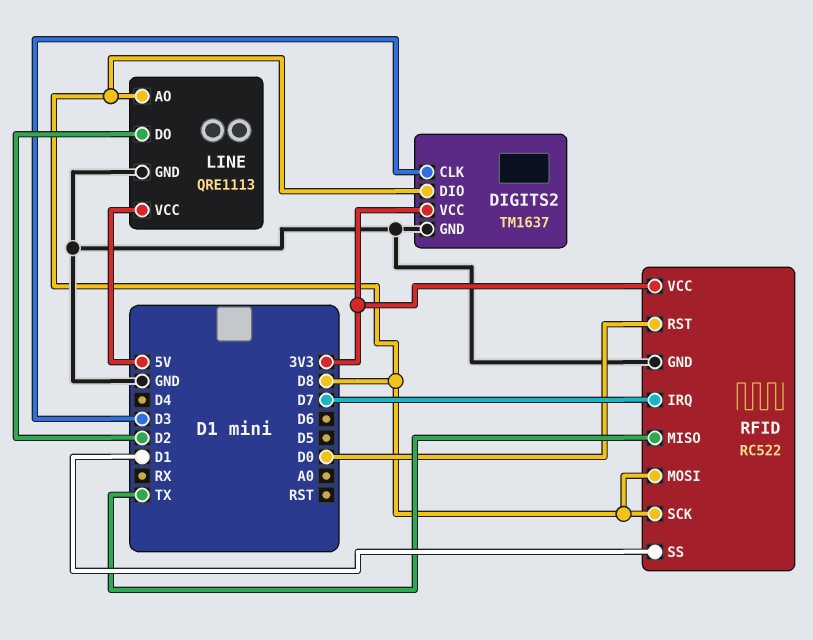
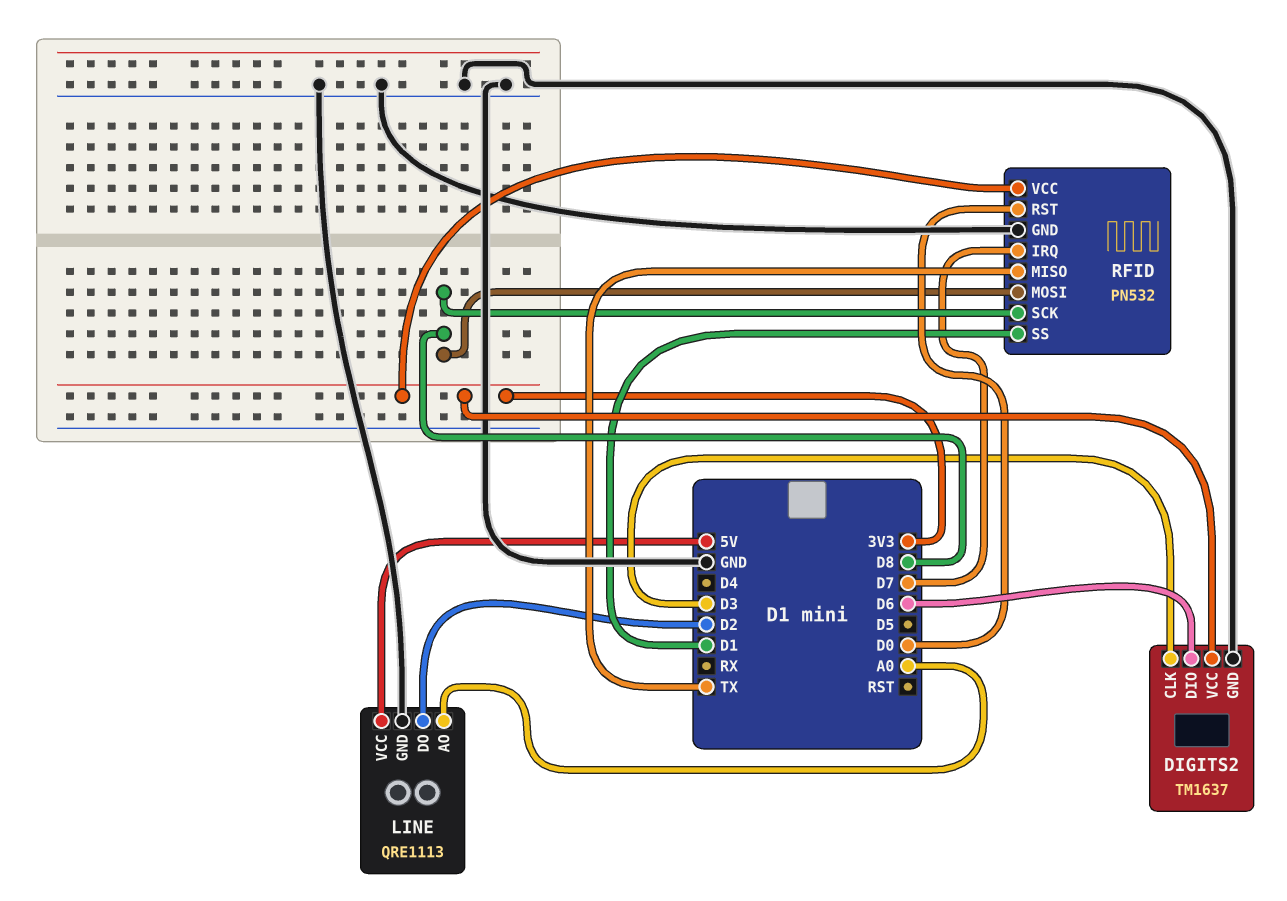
DIGITS2 pin DIO: D8 -> D6
LINE pin AO: D8 -> A0
RFID: RC522 -> PN532

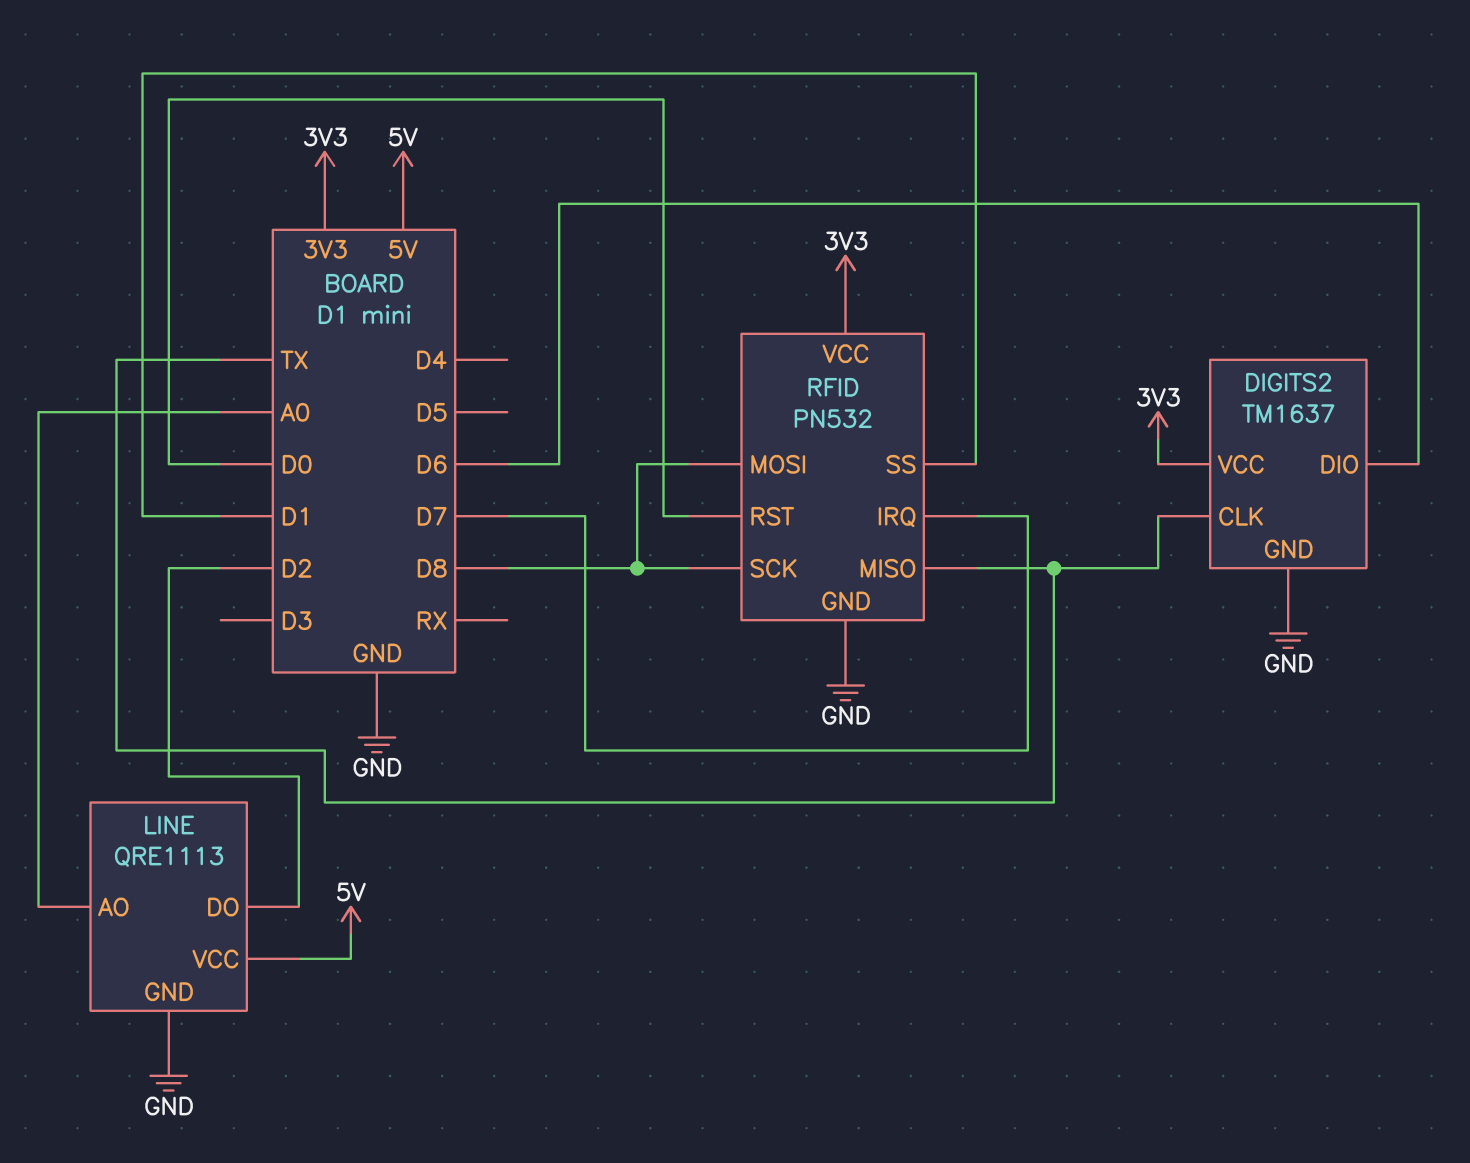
DIGITS2 pin CLK: D3 -> TX

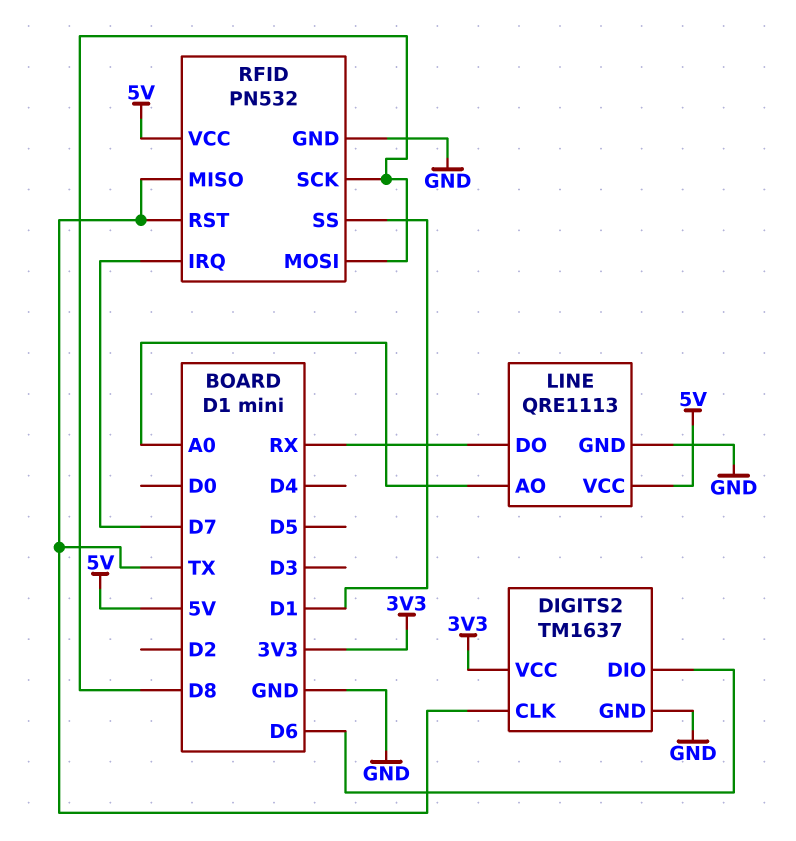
LINE pin DO: D2 -> RX
RFID pin RST: D0 -> TX
RFID pin VCC: 3V3 -> 5V

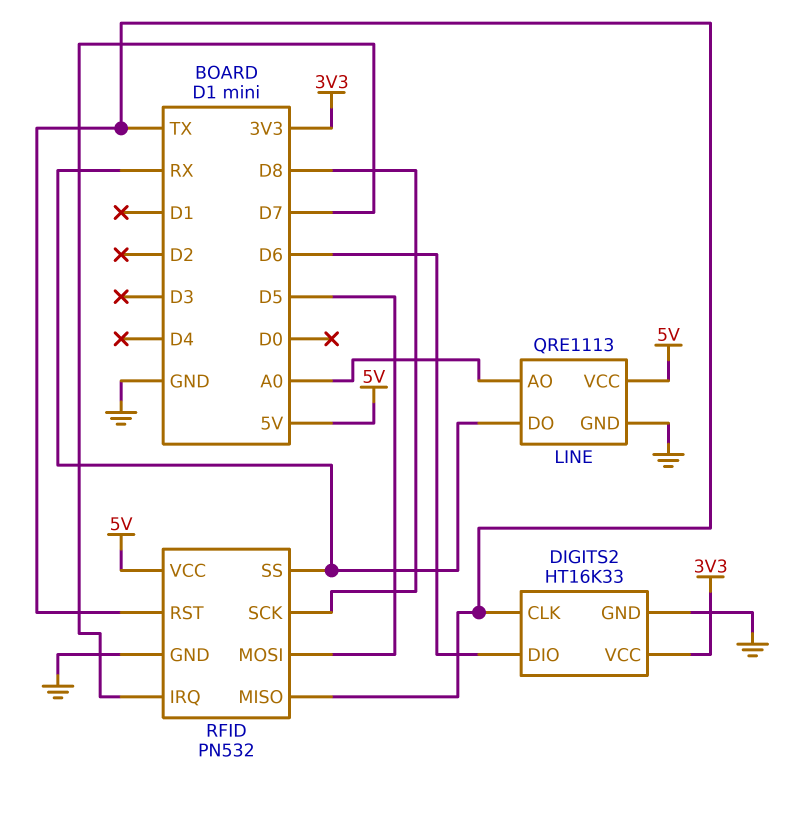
DIGITS2: TM1637 -> HT16K33
RFID pin MOSI: D8 -> D5
RFID pin SS: D1 -> RX

